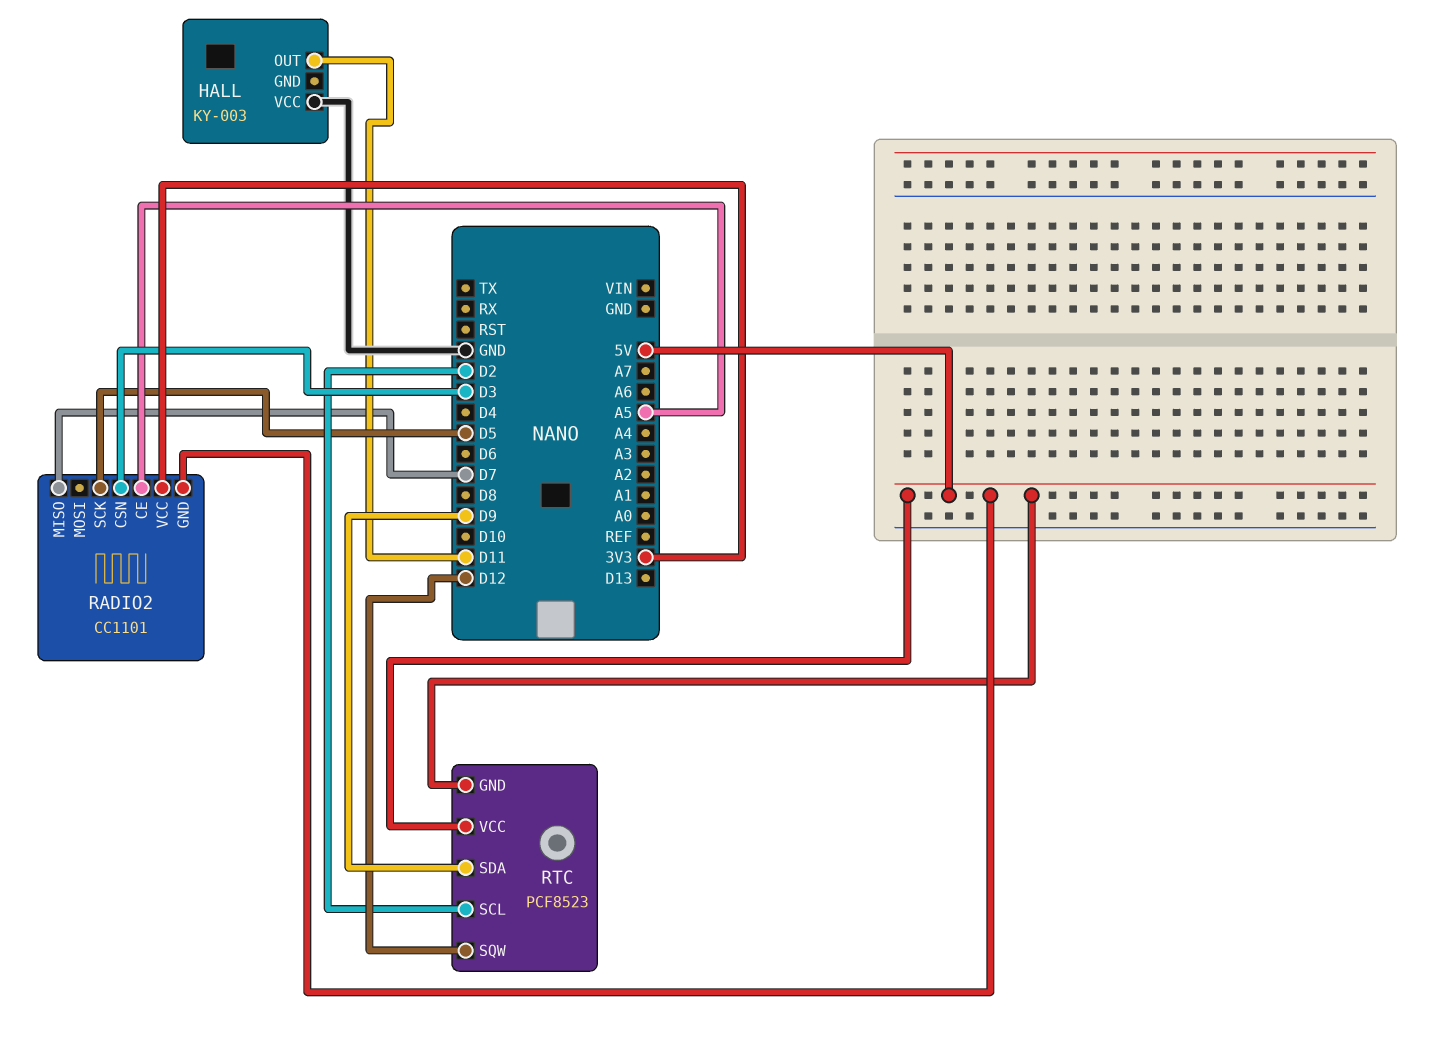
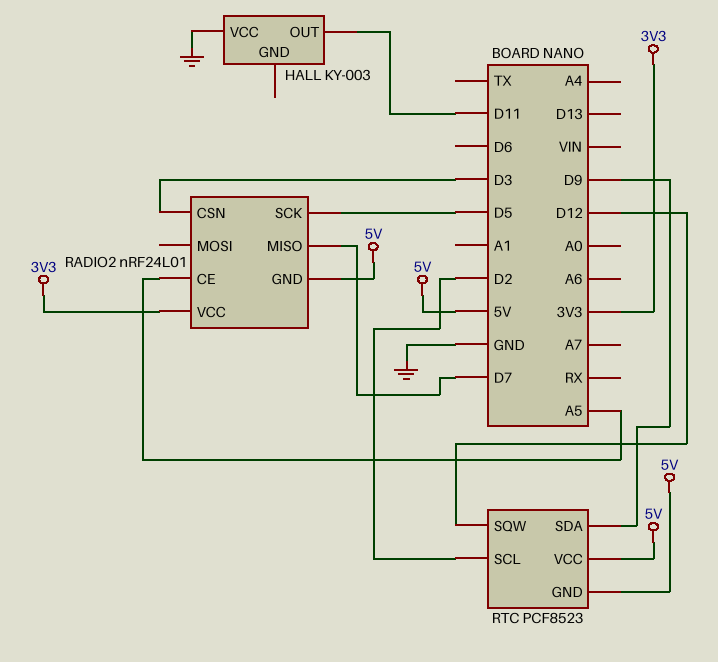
RADIO2: CC1101 -> nRF24L01

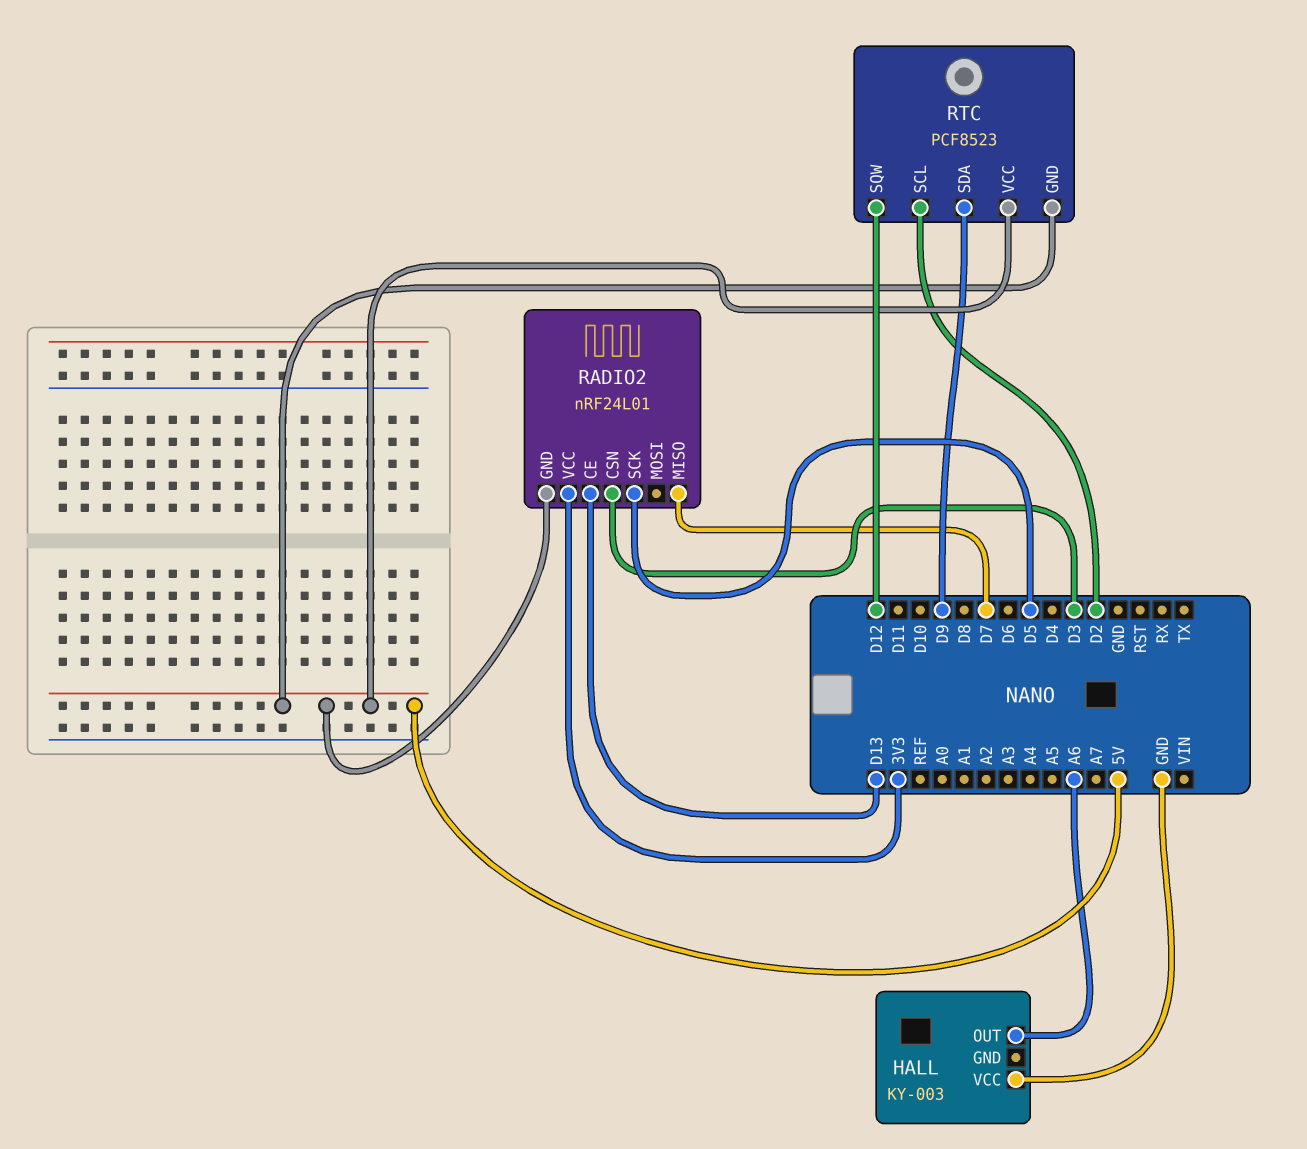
HALL pin OUT: D11 -> A6
RADIO2 pin CE: A5 -> D13

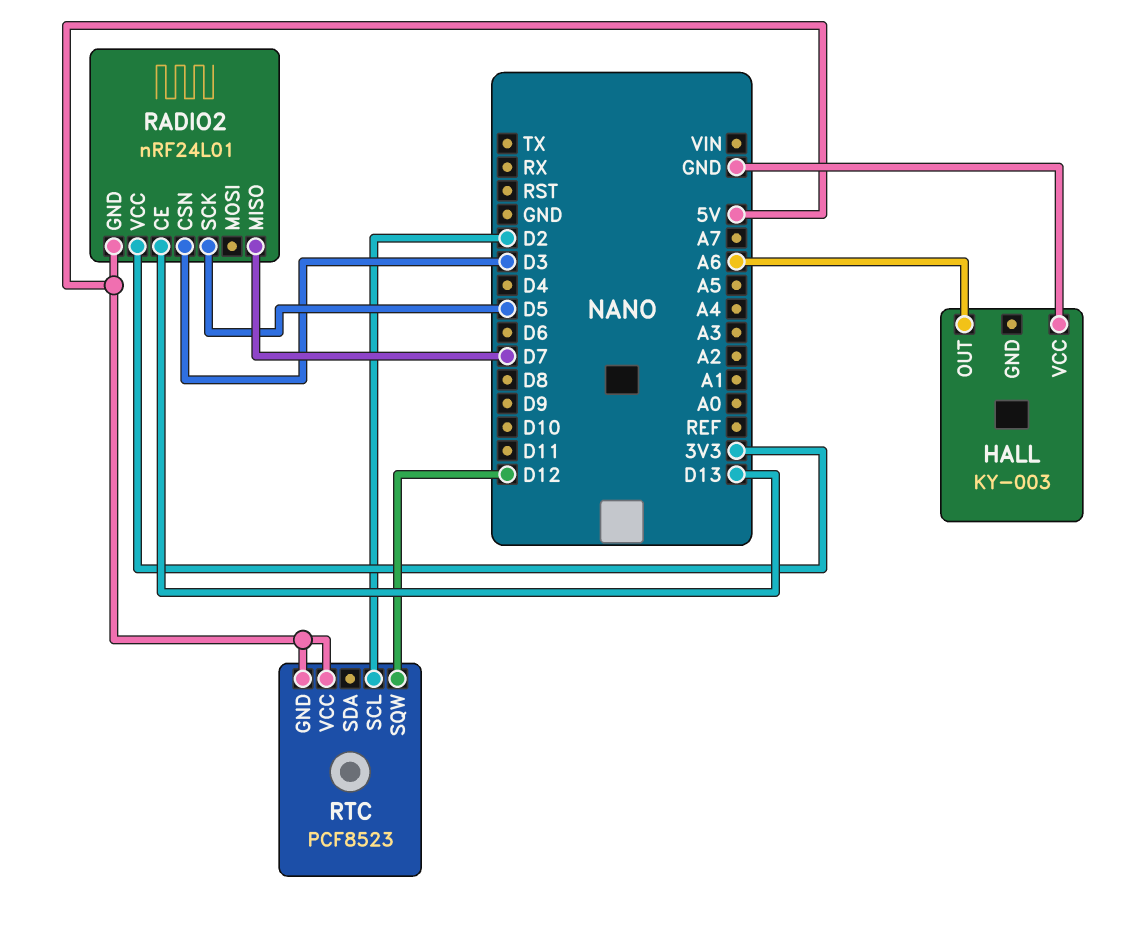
RTC pin SDA: D9 -> none

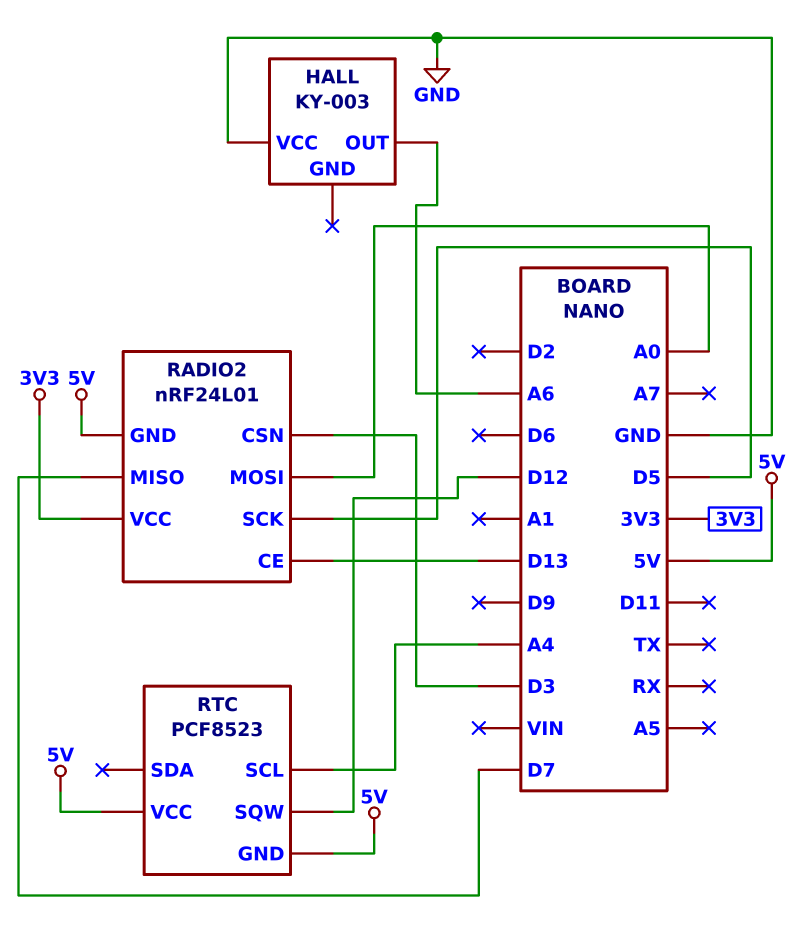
RADIO2 pin MOSI: none -> A0
RTC pin SCL: D2 -> A4

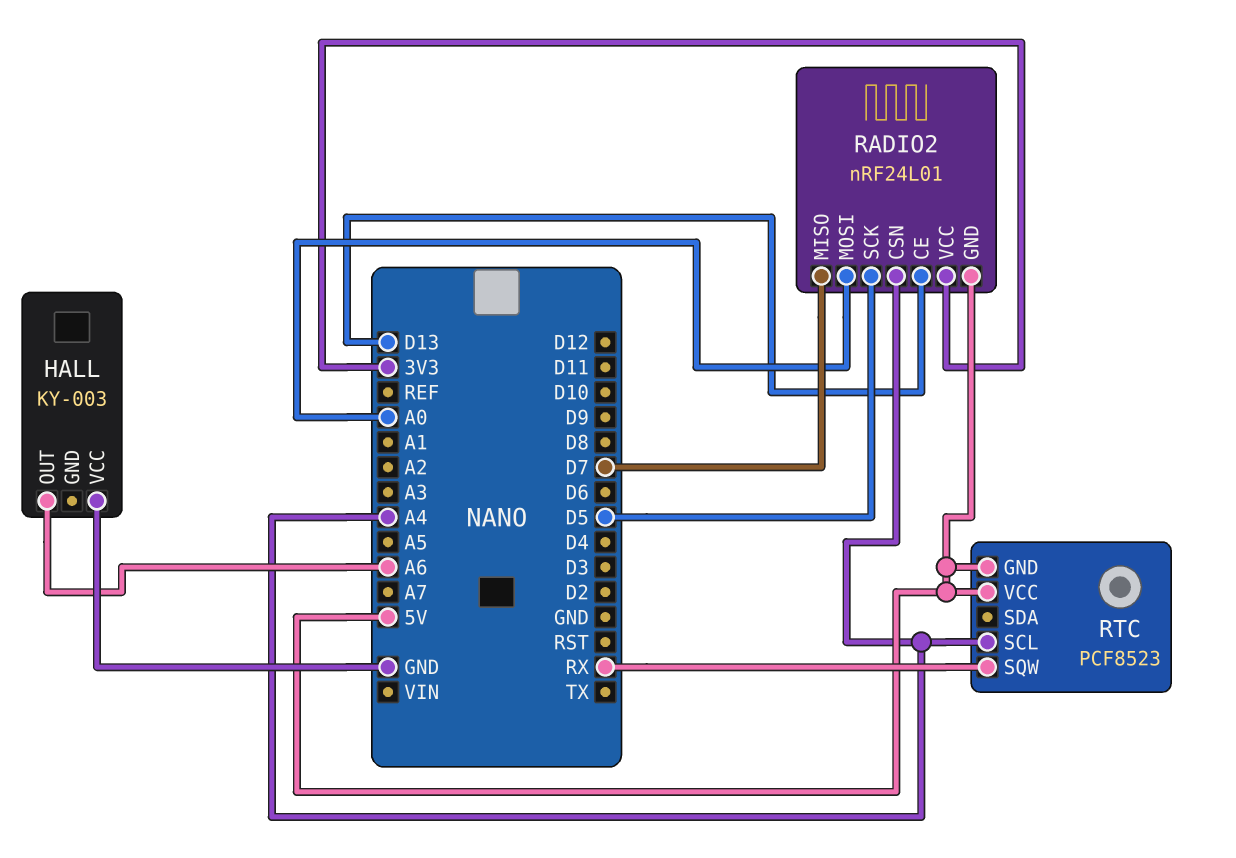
RADIO2 pin CSN: D3 -> A4
RTC pin SQW: D12 -> RX

